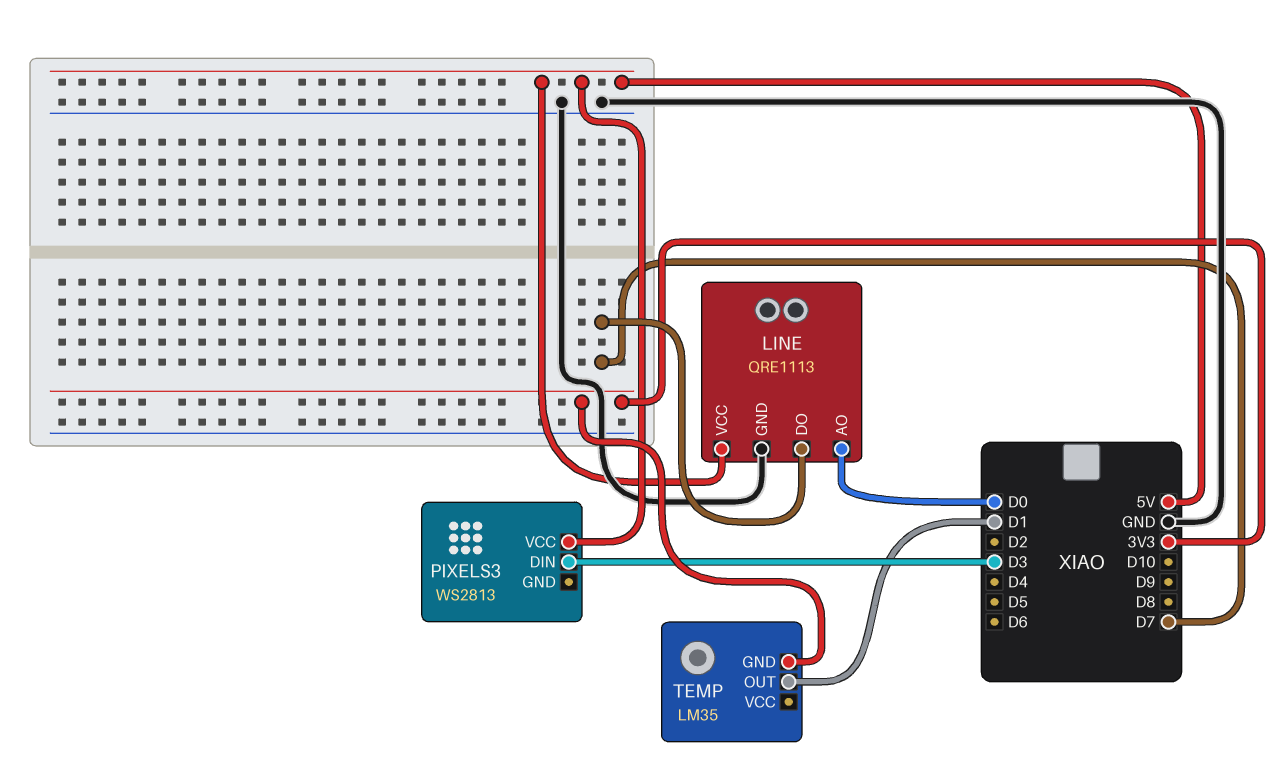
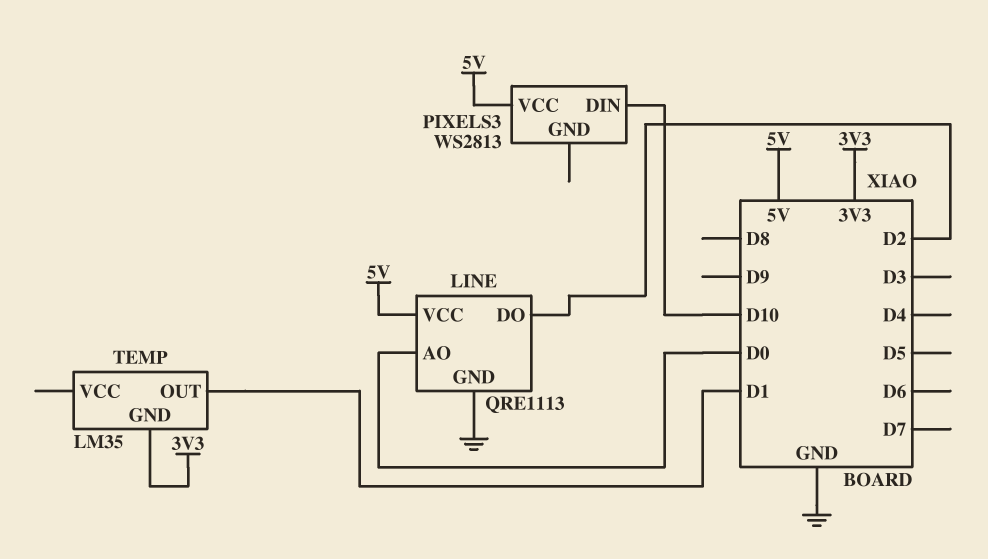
LINE pin DO: D7 -> D2
PIXELS3 pin DIN: D3 -> D10

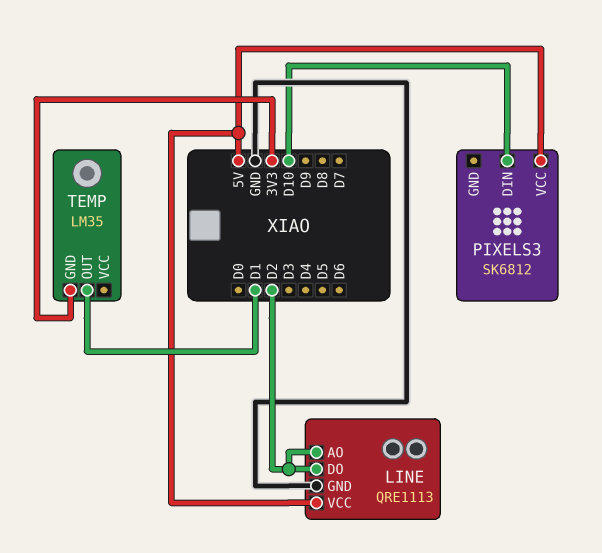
LINE pin AO: D0 -> D2
PIXELS3: WS2813 -> SK6812

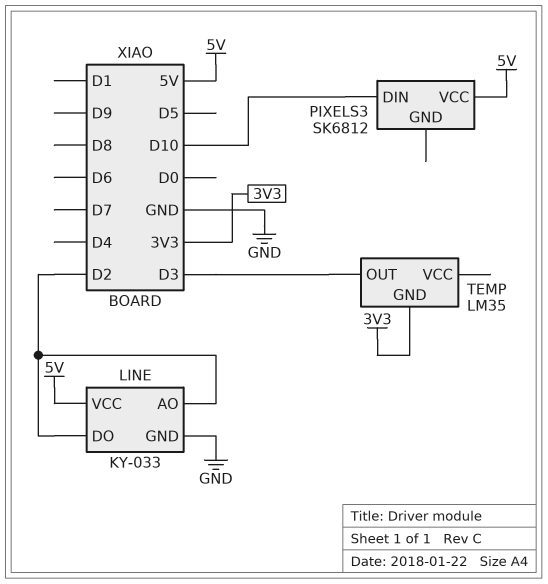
LINE: QRE1113 -> KY-033
TEMP pin OUT: D1 -> D3

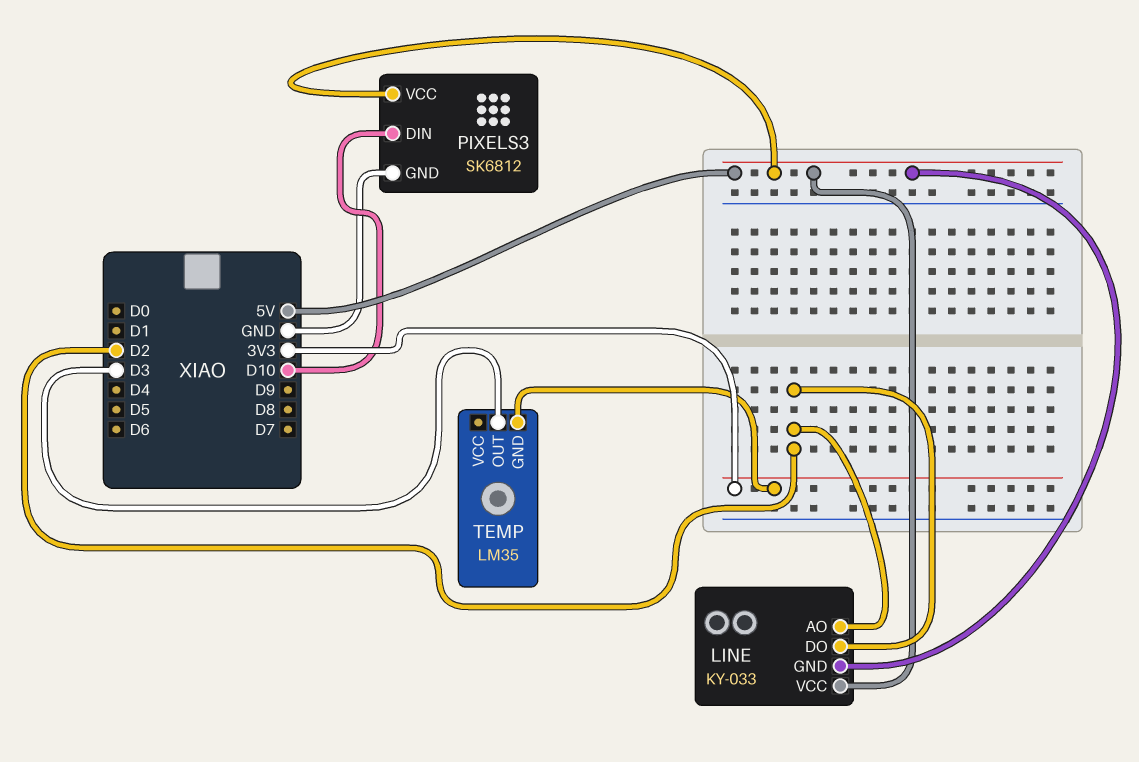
LINE pin GND: GND -> 5V
PIXELS3 pin GND: none -> GND

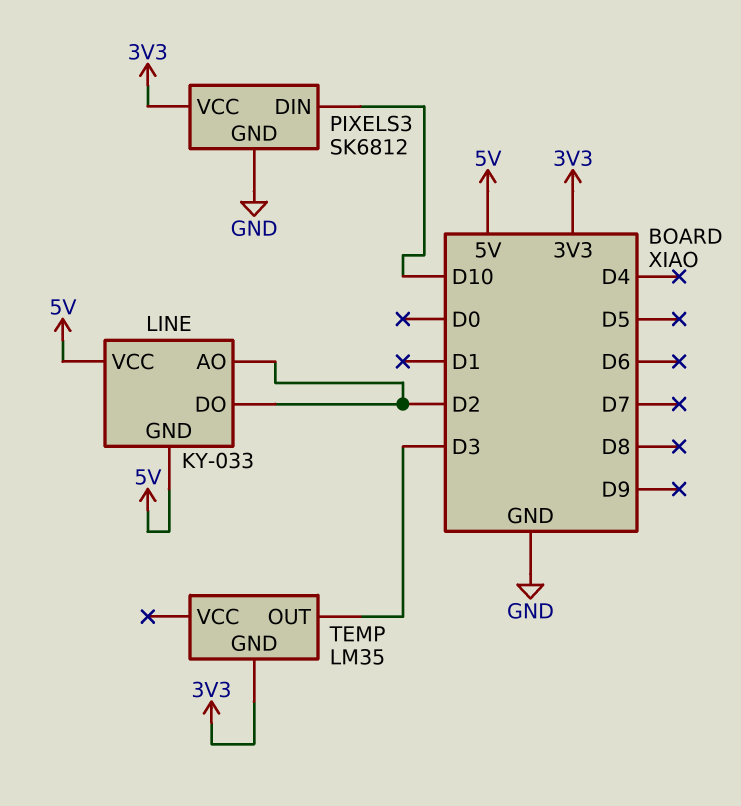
PIXELS3 pin VCC: 5V -> 3V3

